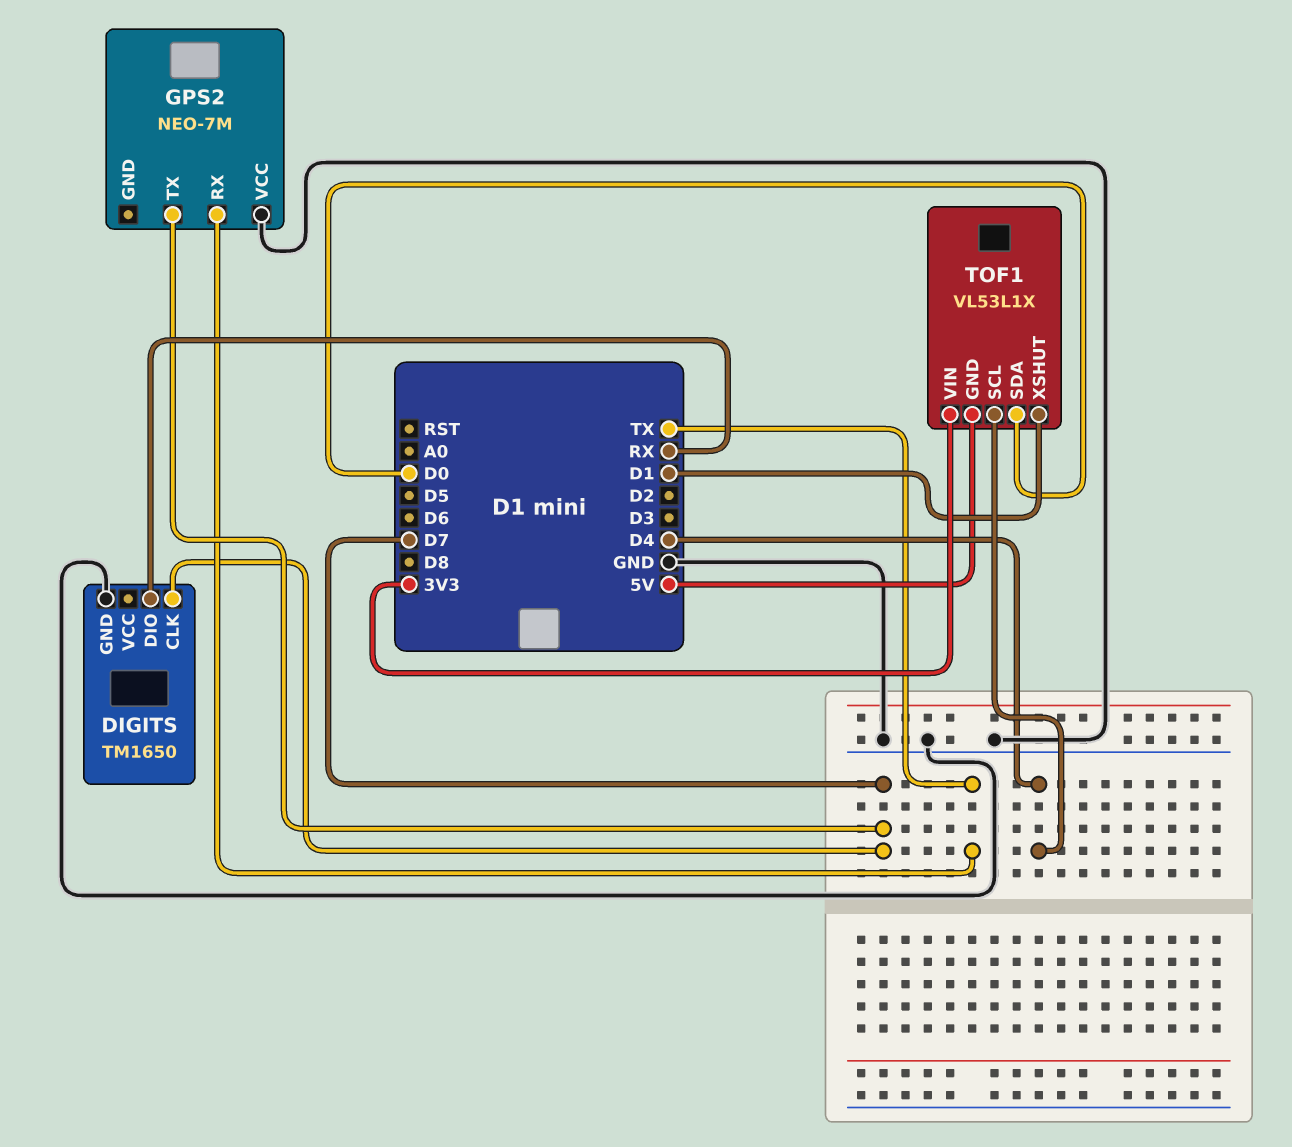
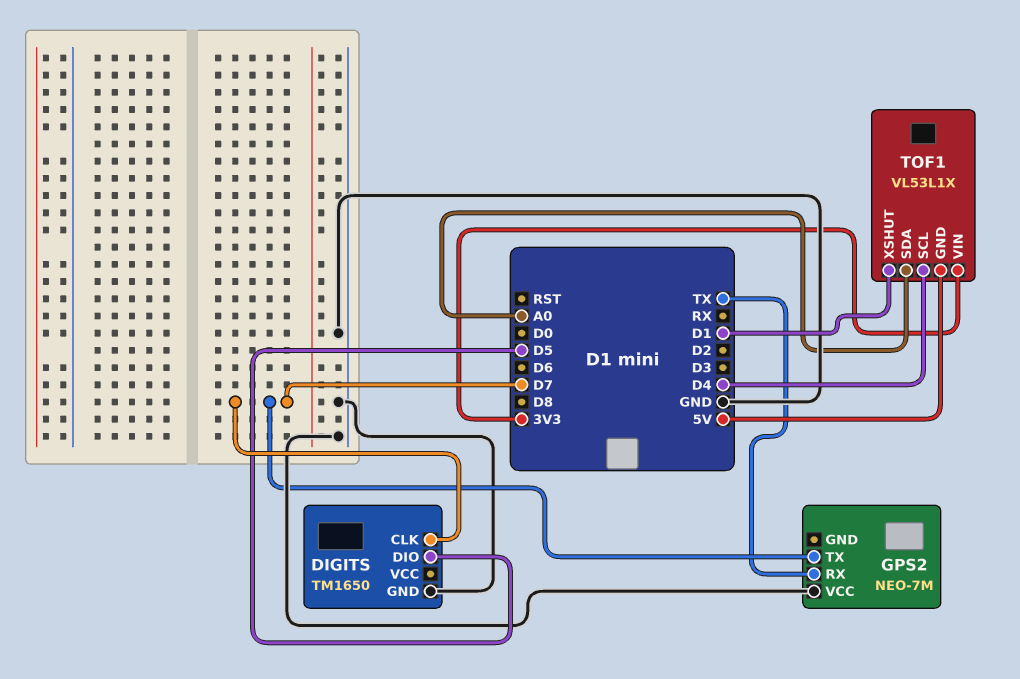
DIGITS pin DIO: RX -> D5
TOF1 pin SDA: D0 -> A0

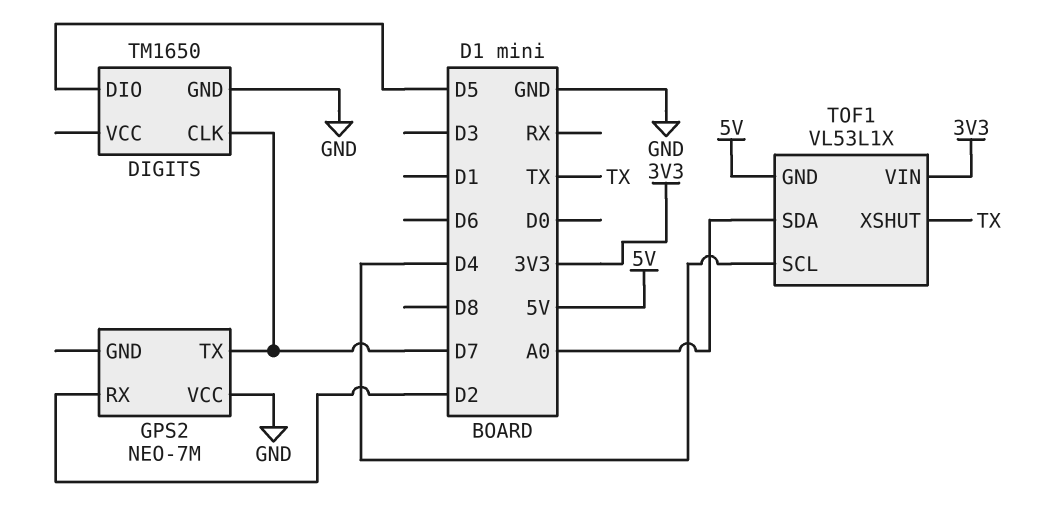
GPS2 pin RX: TX -> D2
TOF1 pin XSHUT: D1 -> TX

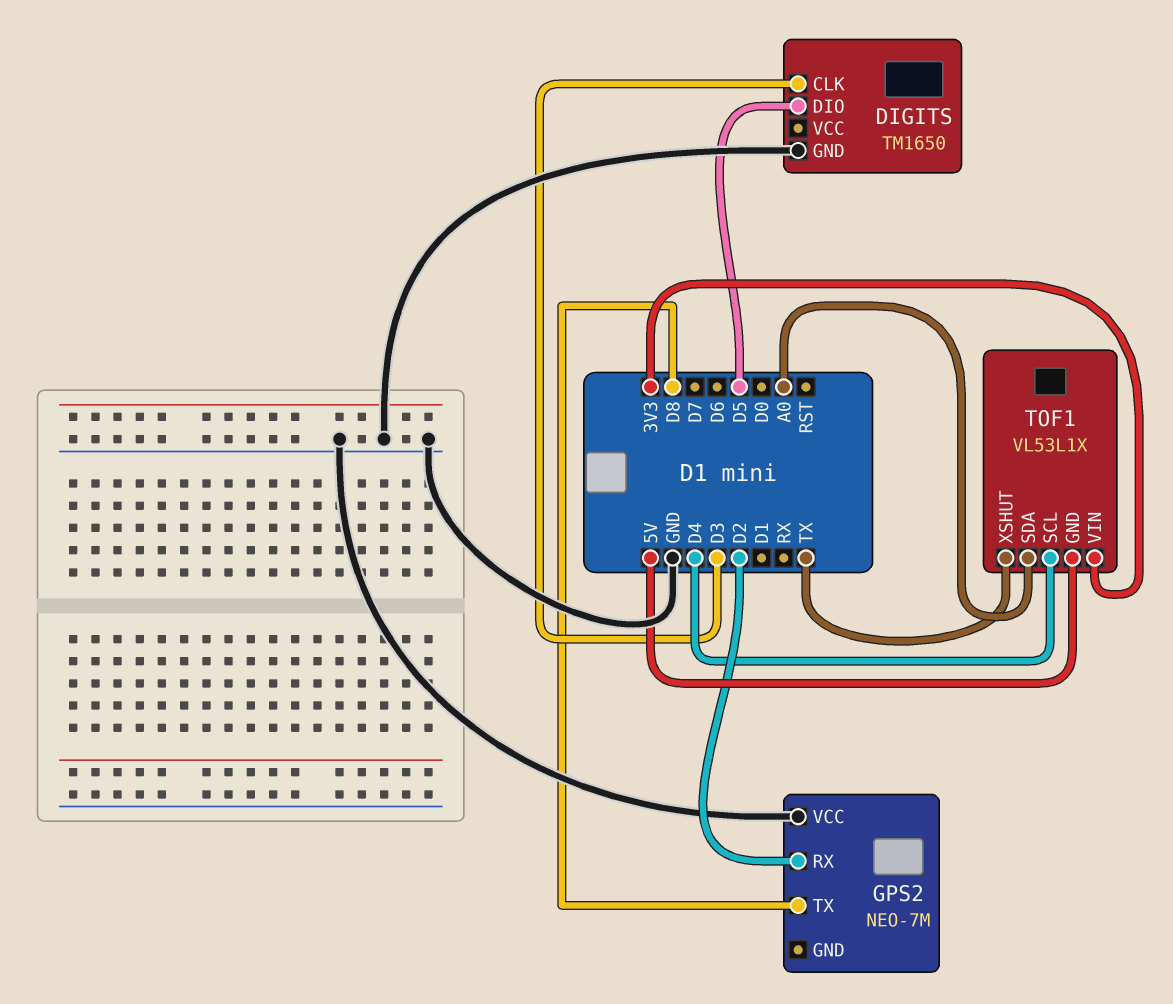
DIGITS pin CLK: D7 -> D3
GPS2 pin TX: D7 -> D8

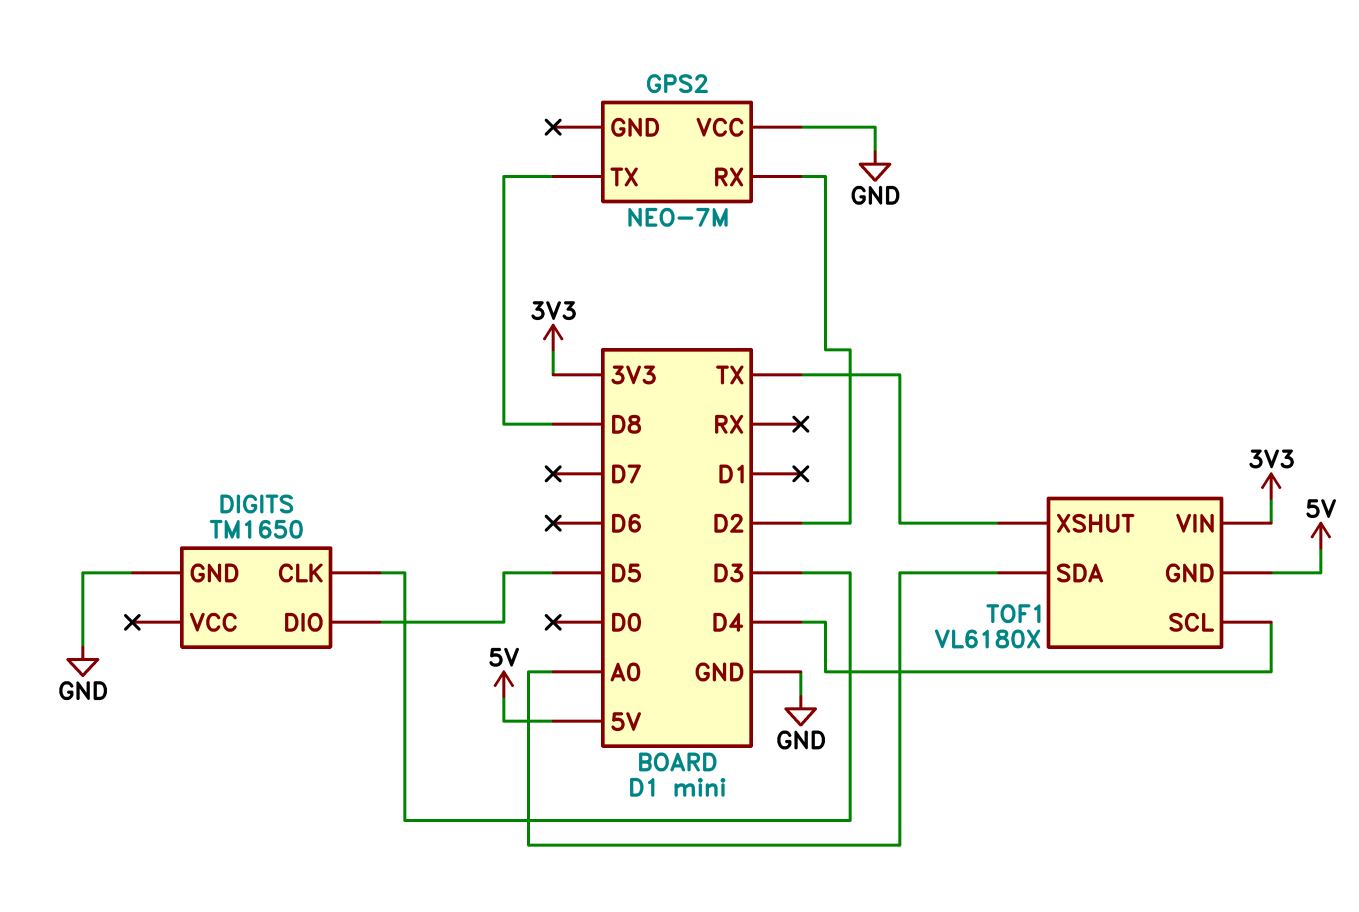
TOF1: VL53L1X -> VL6180X

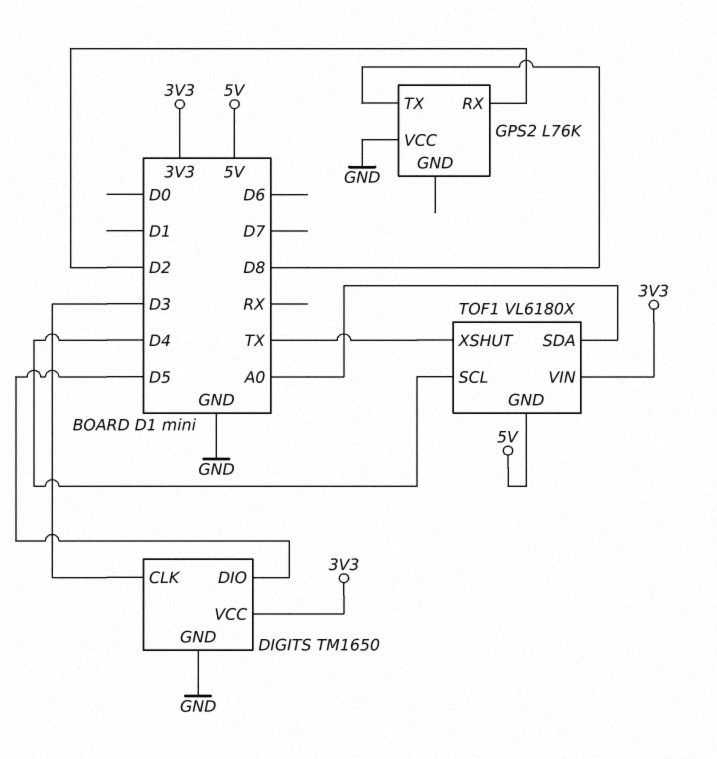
DIGITS pin VCC: none -> 3V3
GPS2: NEO-7M -> L76K

